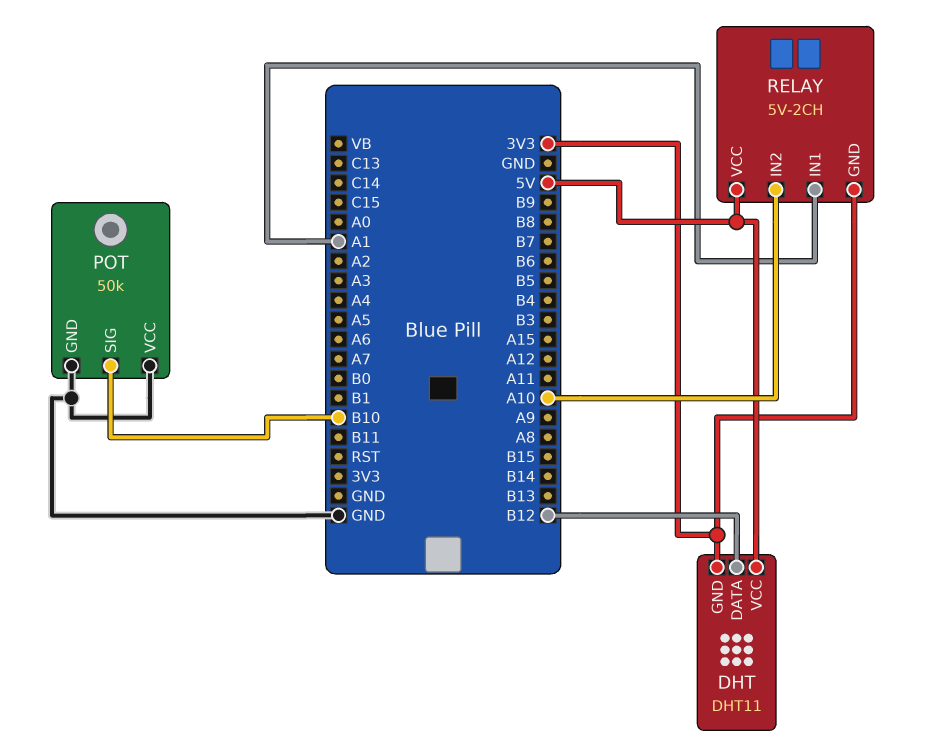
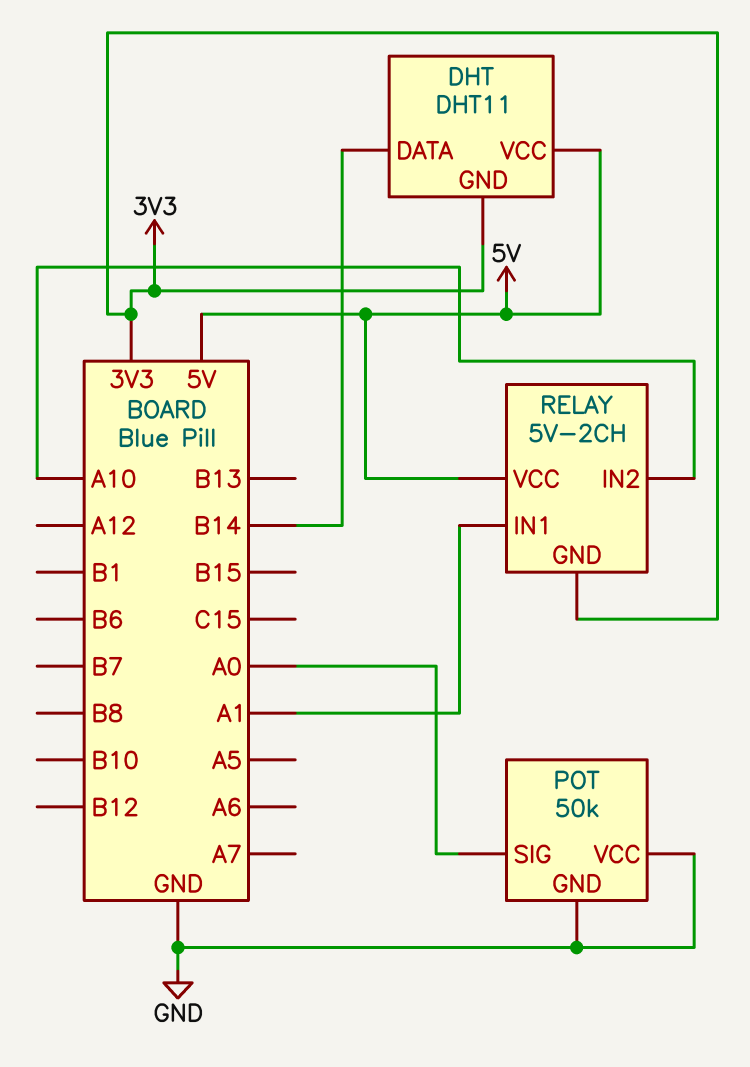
DHT pin DATA: B12 -> B14
POT pin SIG: B10 -> A0

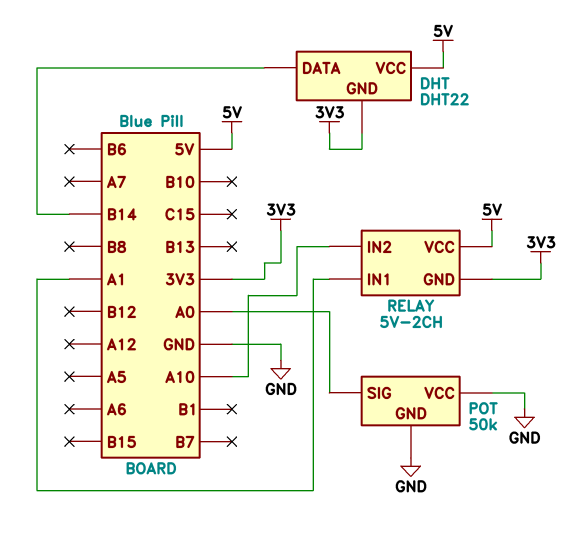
DHT: DHT11 -> DHT22

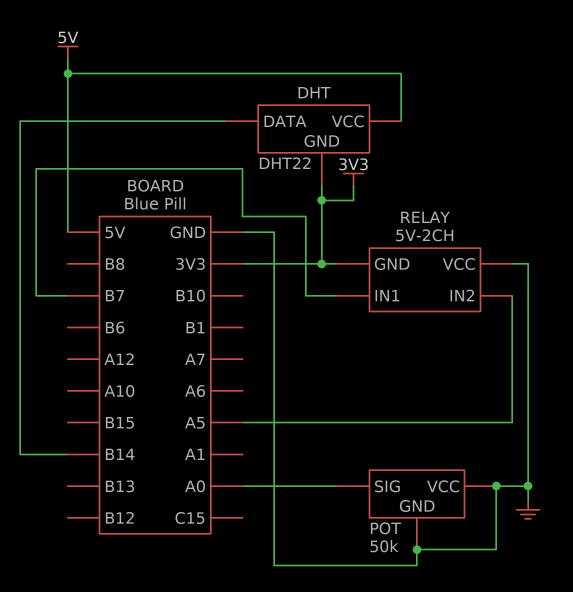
RELAY pin IN1: A1 -> B7
RELAY pin IN2: A10 -> A5
RELAY pin VCC: 5V -> GND

